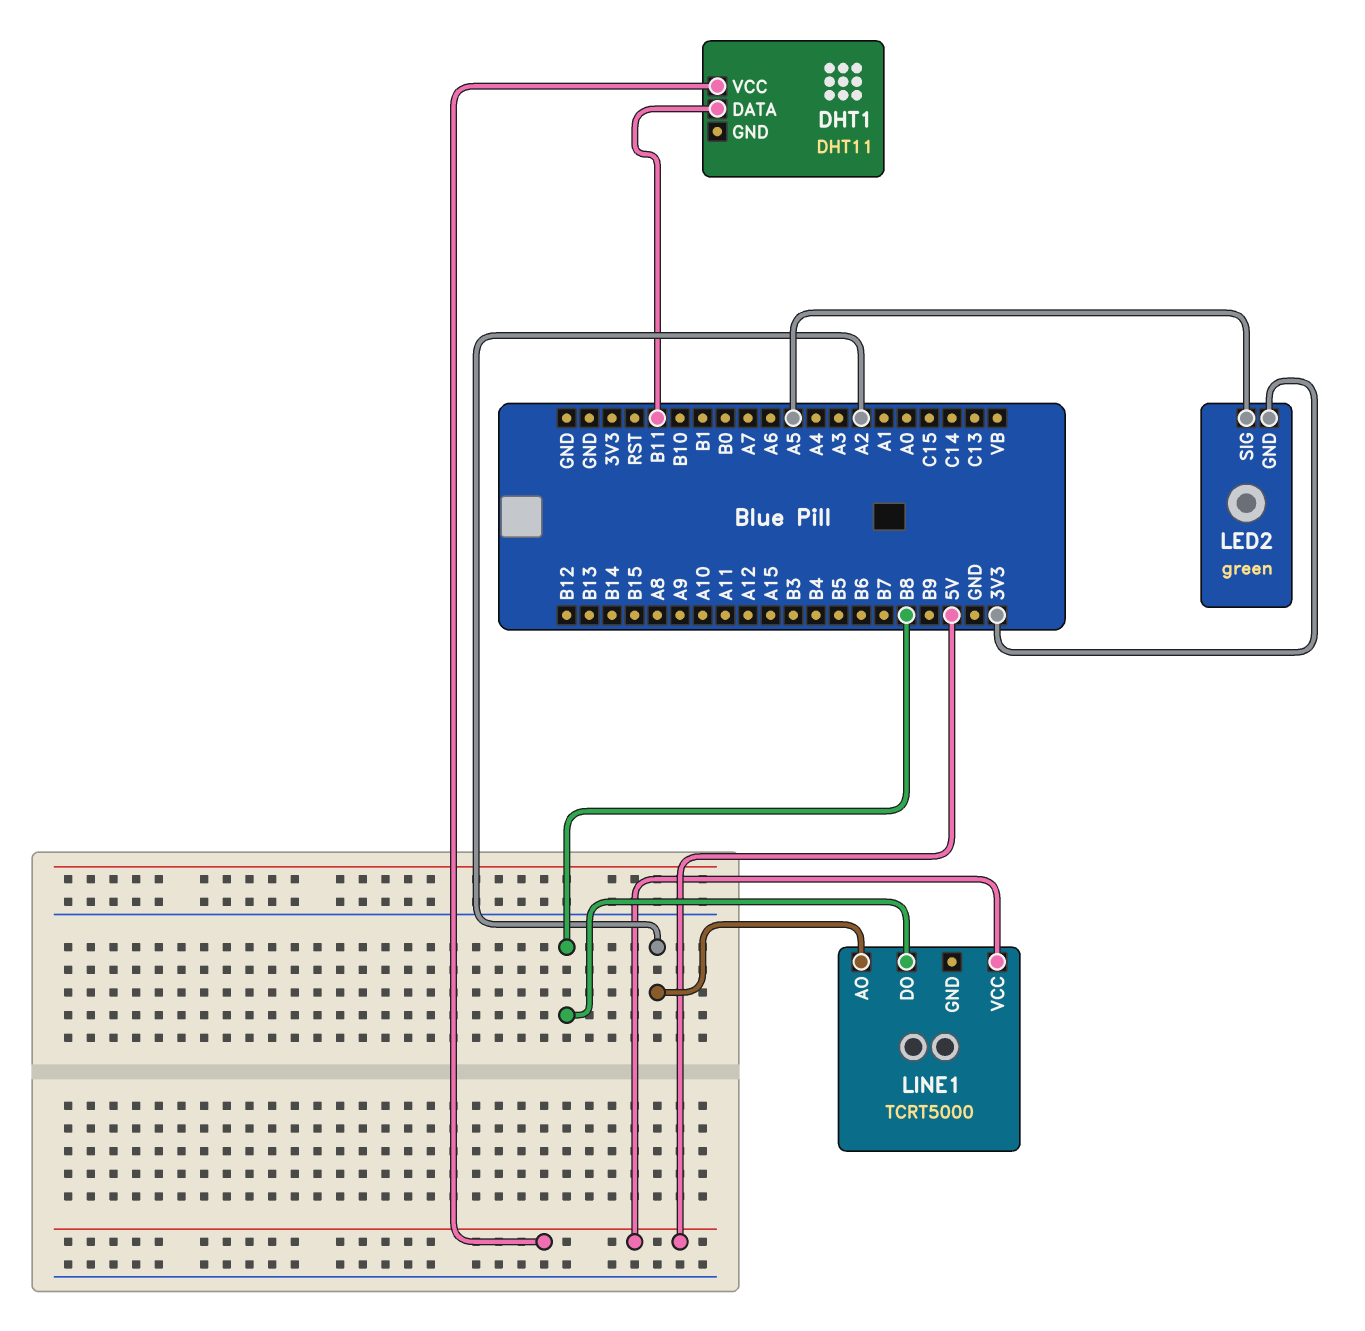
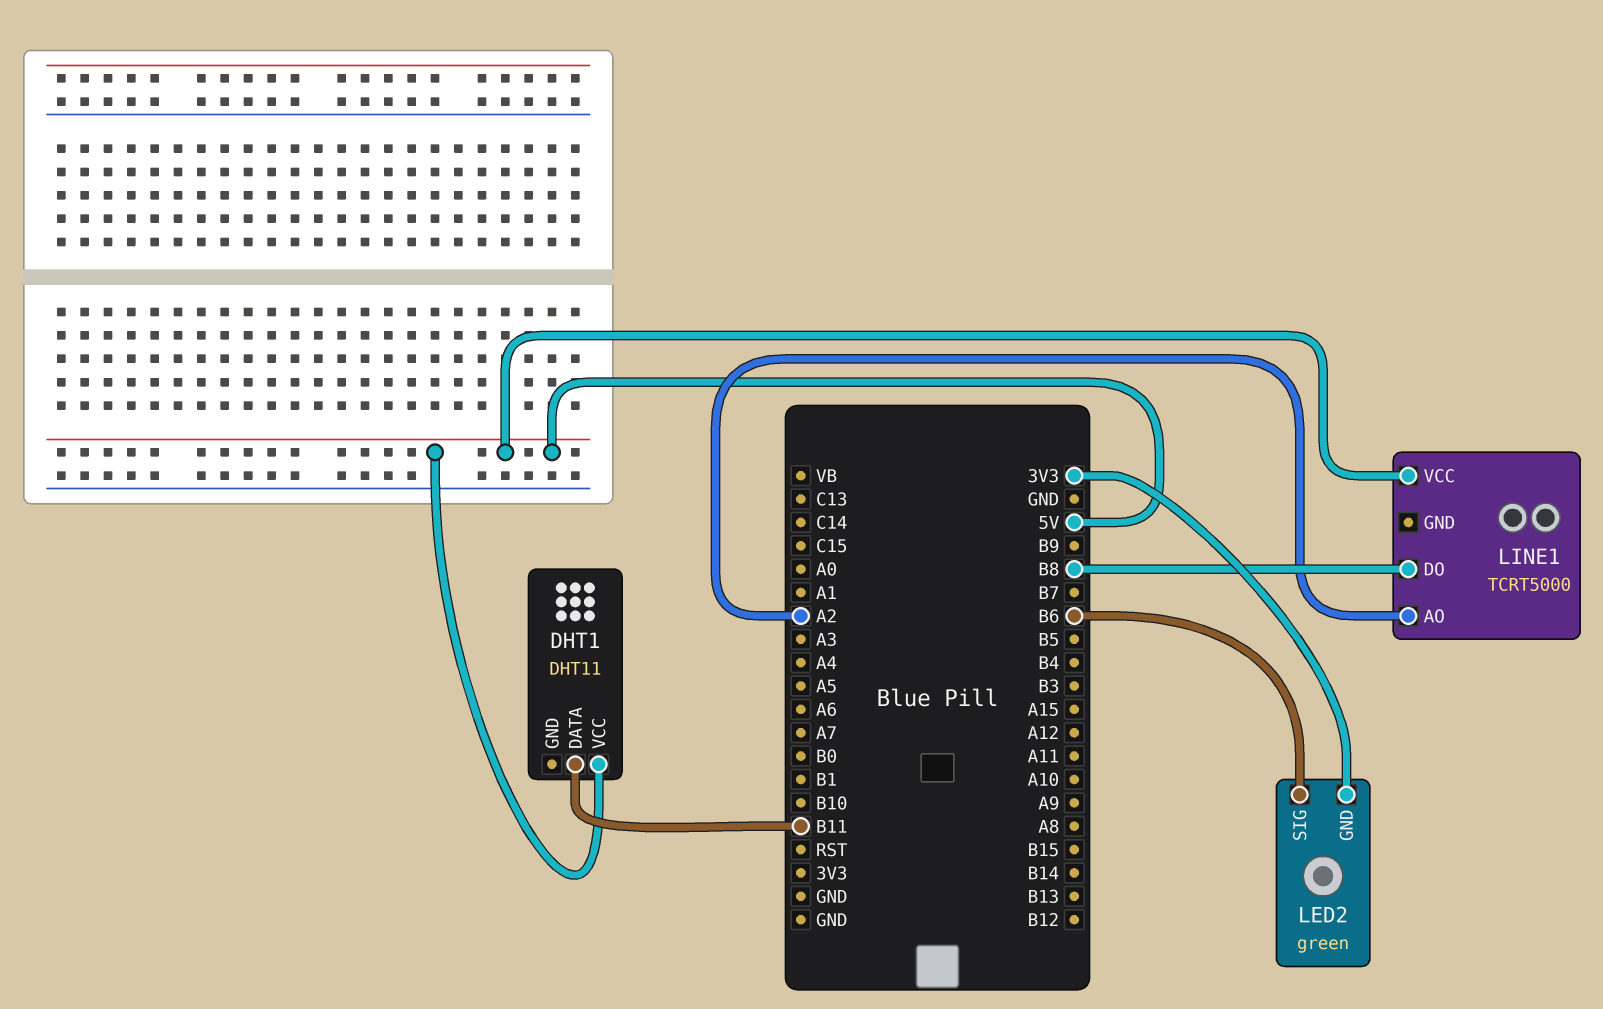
LED2 pin SIG: A5 -> B6

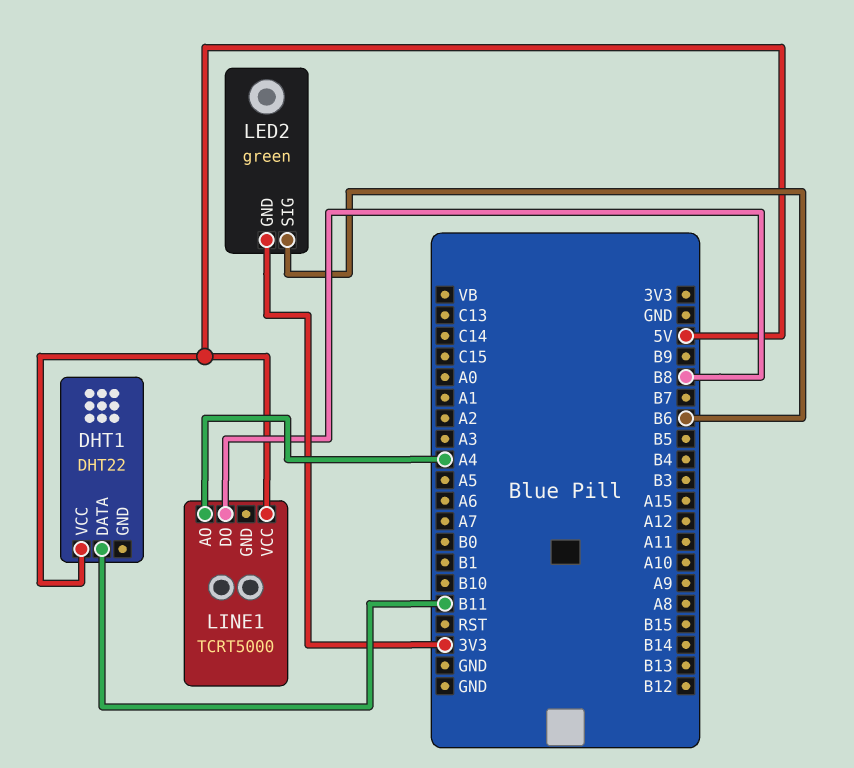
DHT1: DHT11 -> DHT22
LINE1 pin AO: A2 -> A4

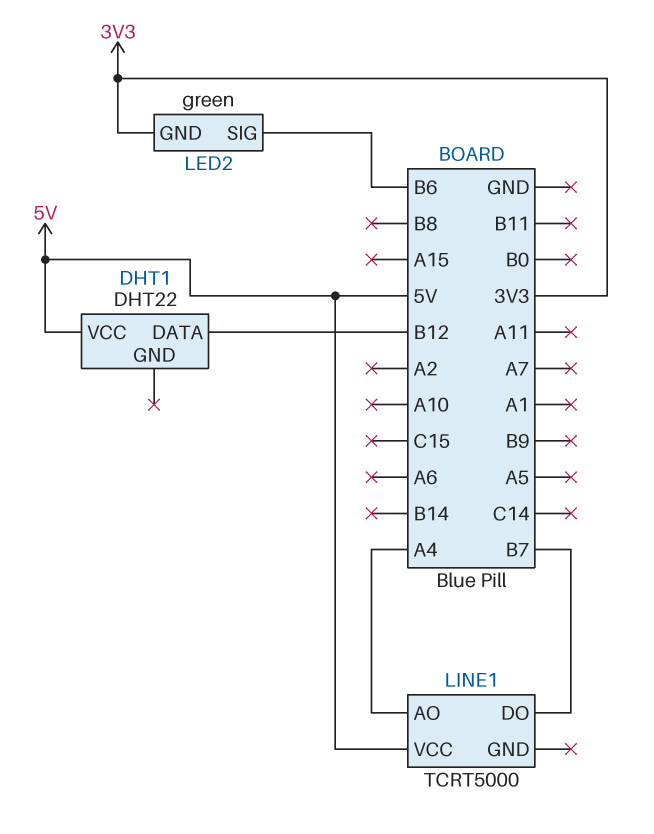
DHT1 pin DATA: B11 -> B12
LINE1 pin DO: B8 -> B7

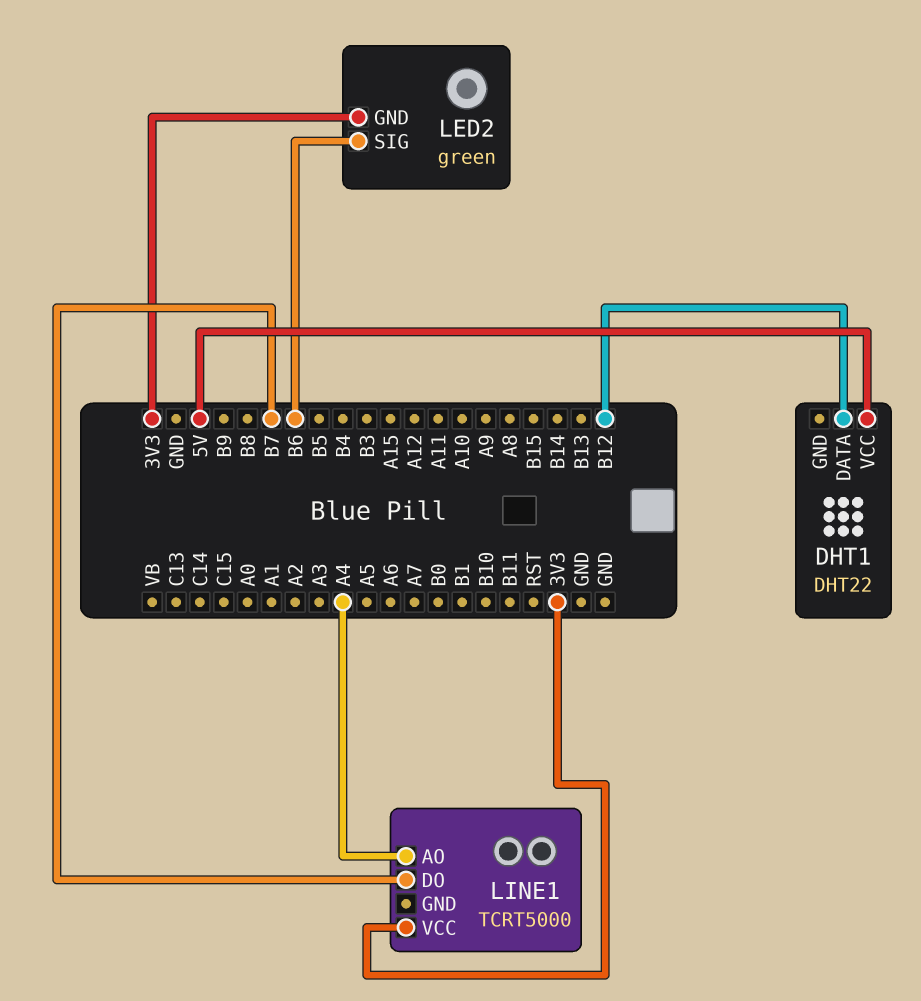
LINE1 pin VCC: 5V -> 3V3

